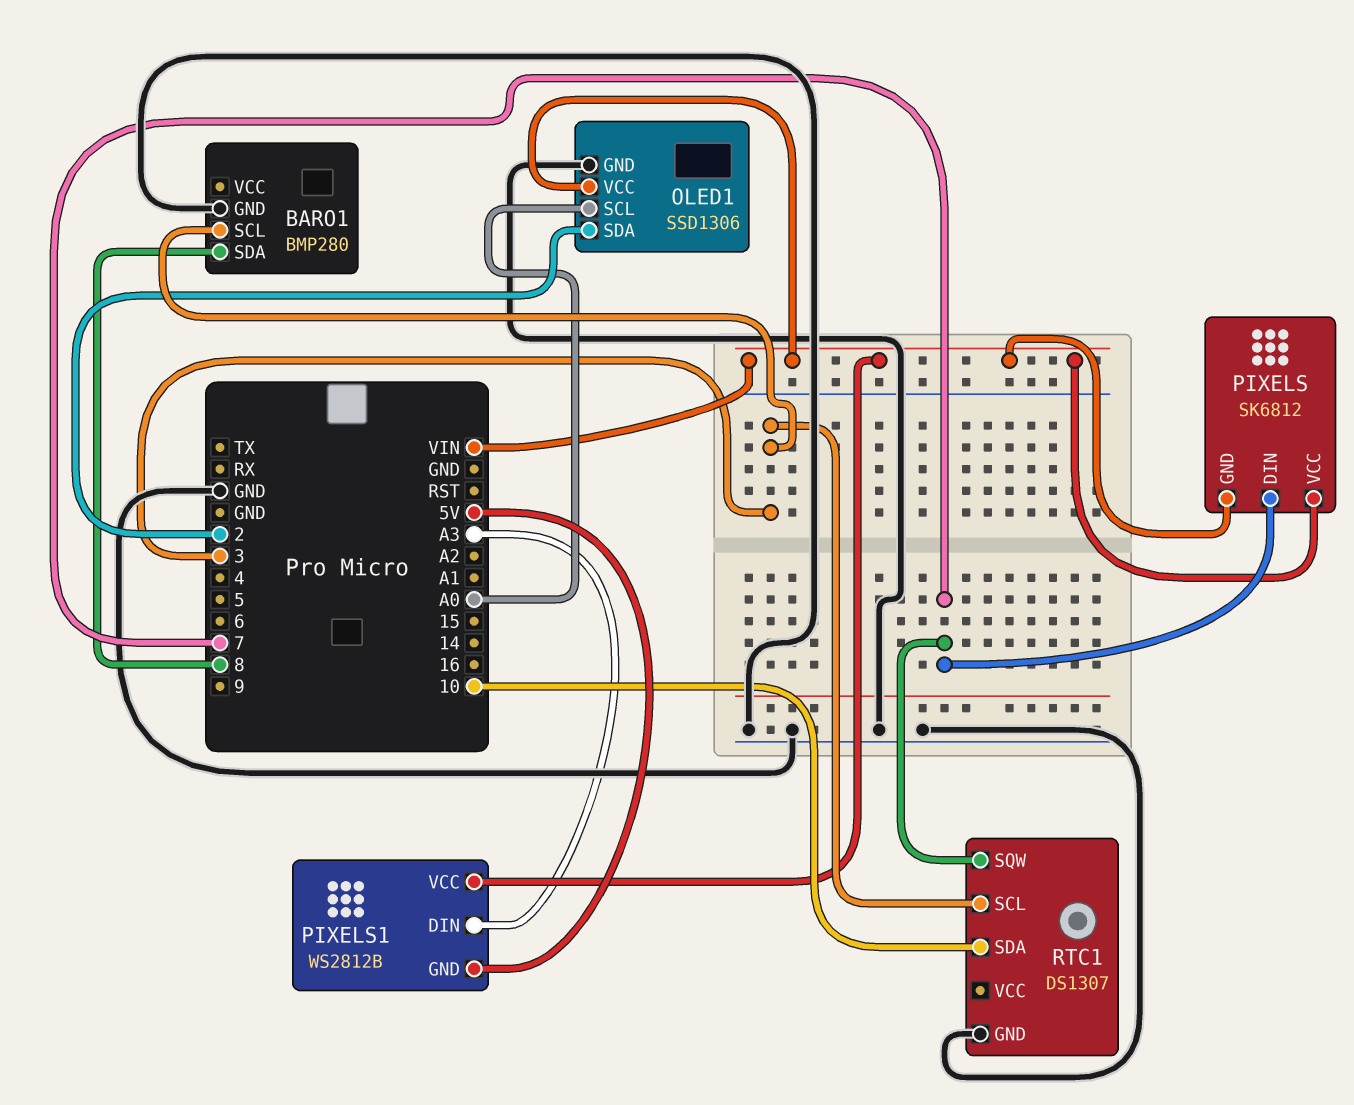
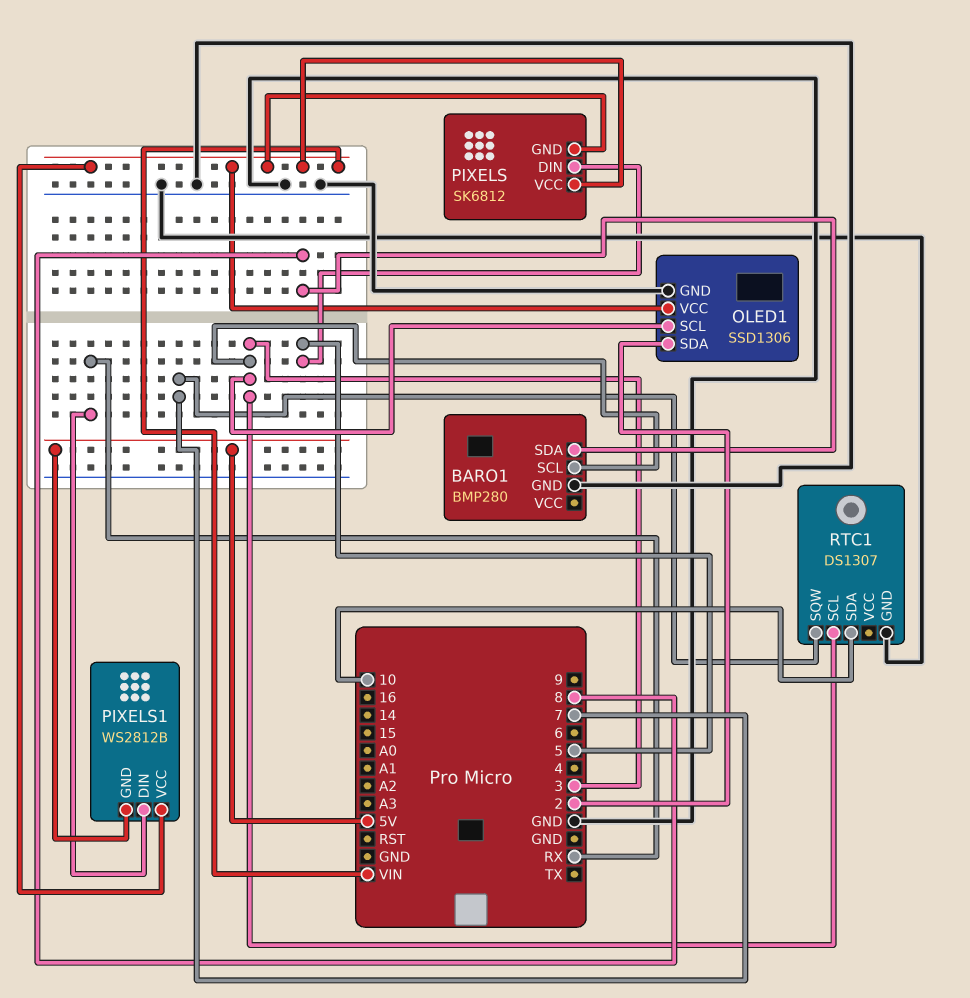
OLED1 pin SCL: A0 -> 3
PIXELS pin DIN: 7 -> 5
PIXELS1 pin DIN: A3 -> RX

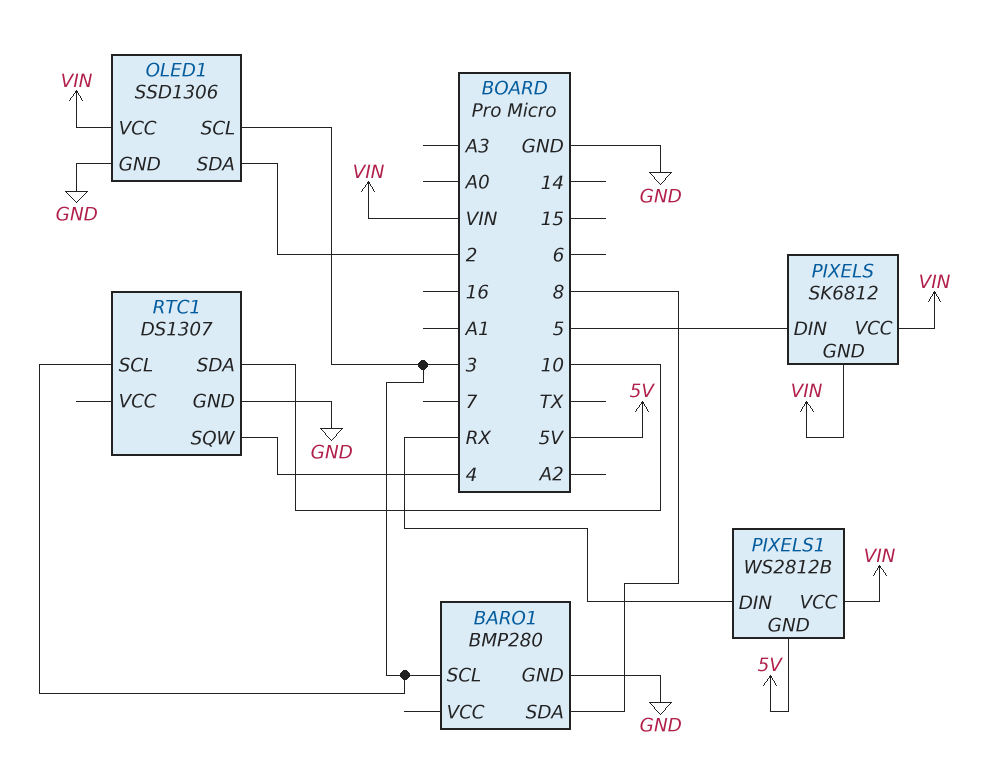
RTC1 pin SQW: 7 -> 4

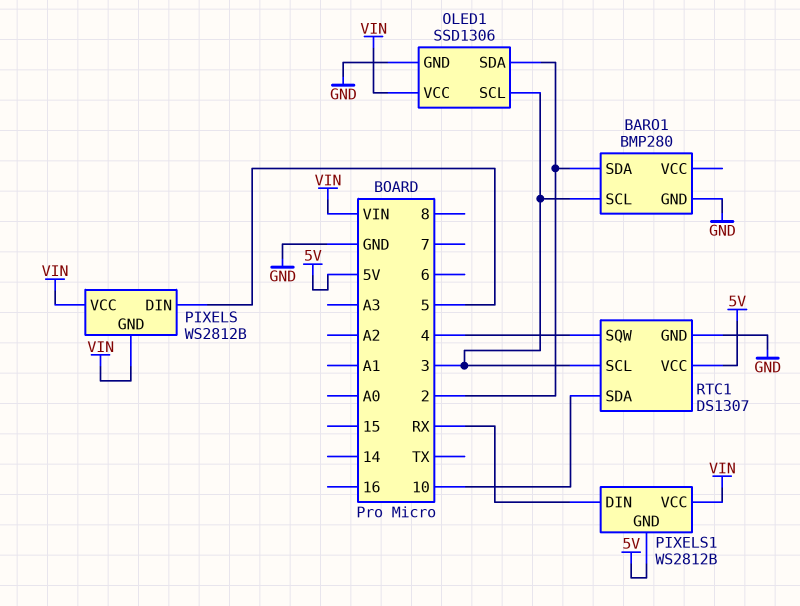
BARO1 pin SDA: 8 -> 2
PIXELS: SK6812 -> WS2812B
RTC1 pin VCC: none -> 5V

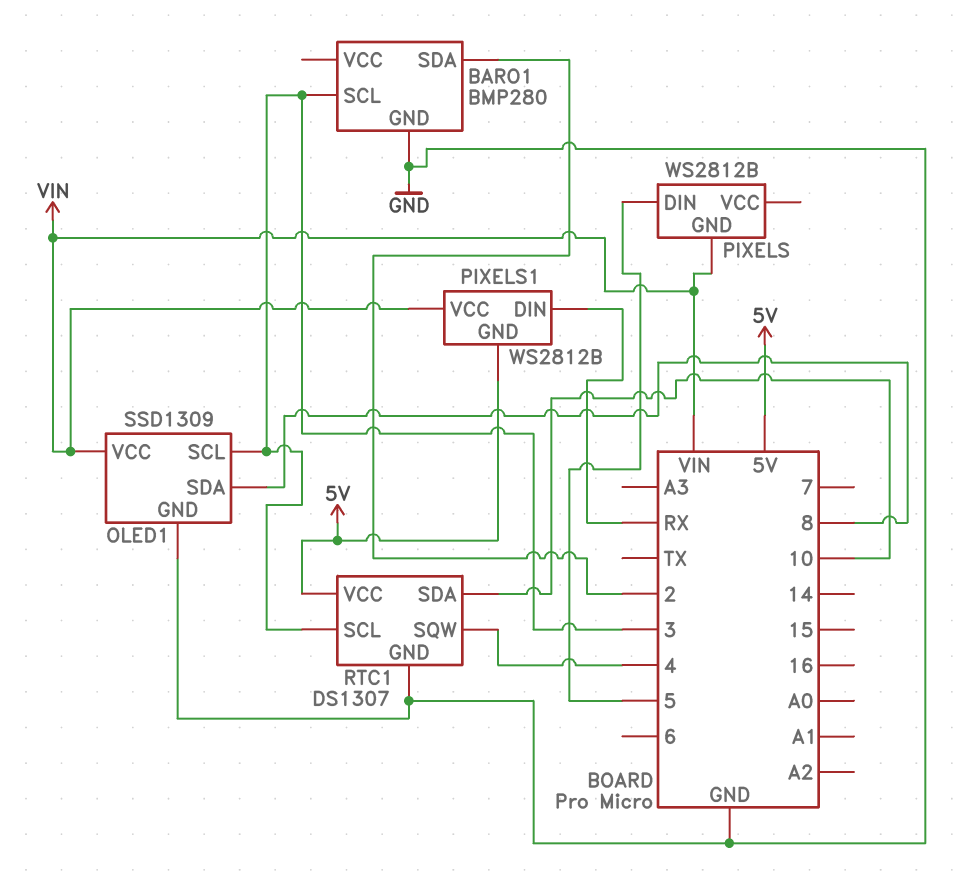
OLED1: SSD1306 -> SSD1309
OLED1 pin SDA: 2 -> 8
PIXELS pin VCC: VIN -> none

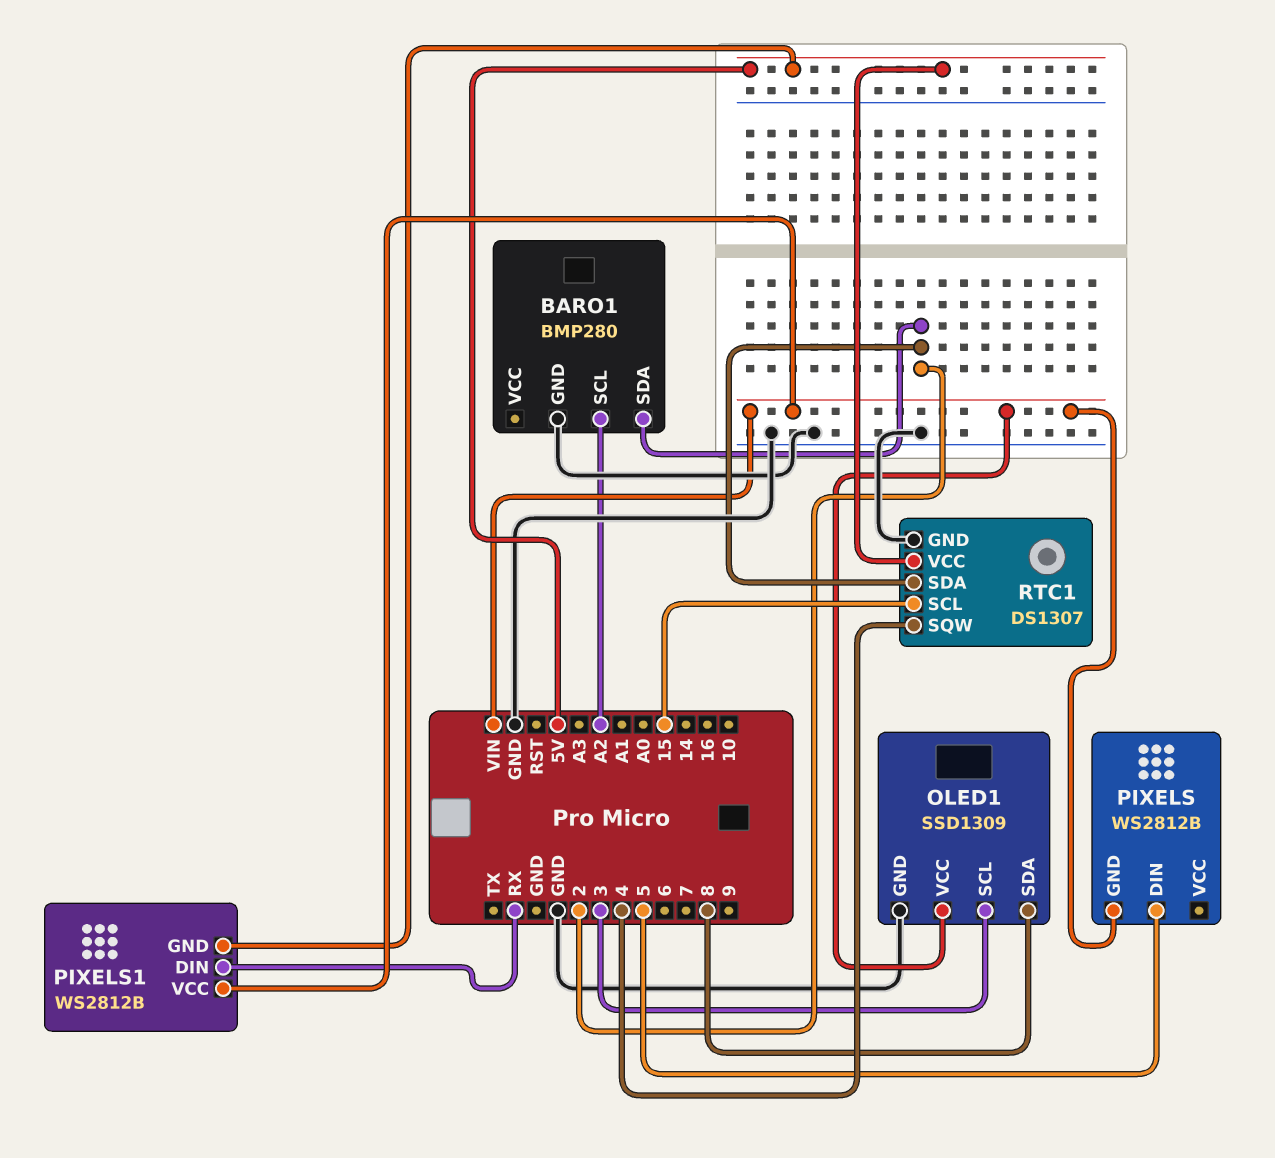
BARO1 pin SCL: 3 -> A2
RTC1 pin SCL: 3 -> 15
RTC1 pin SDA: 10 -> 2

